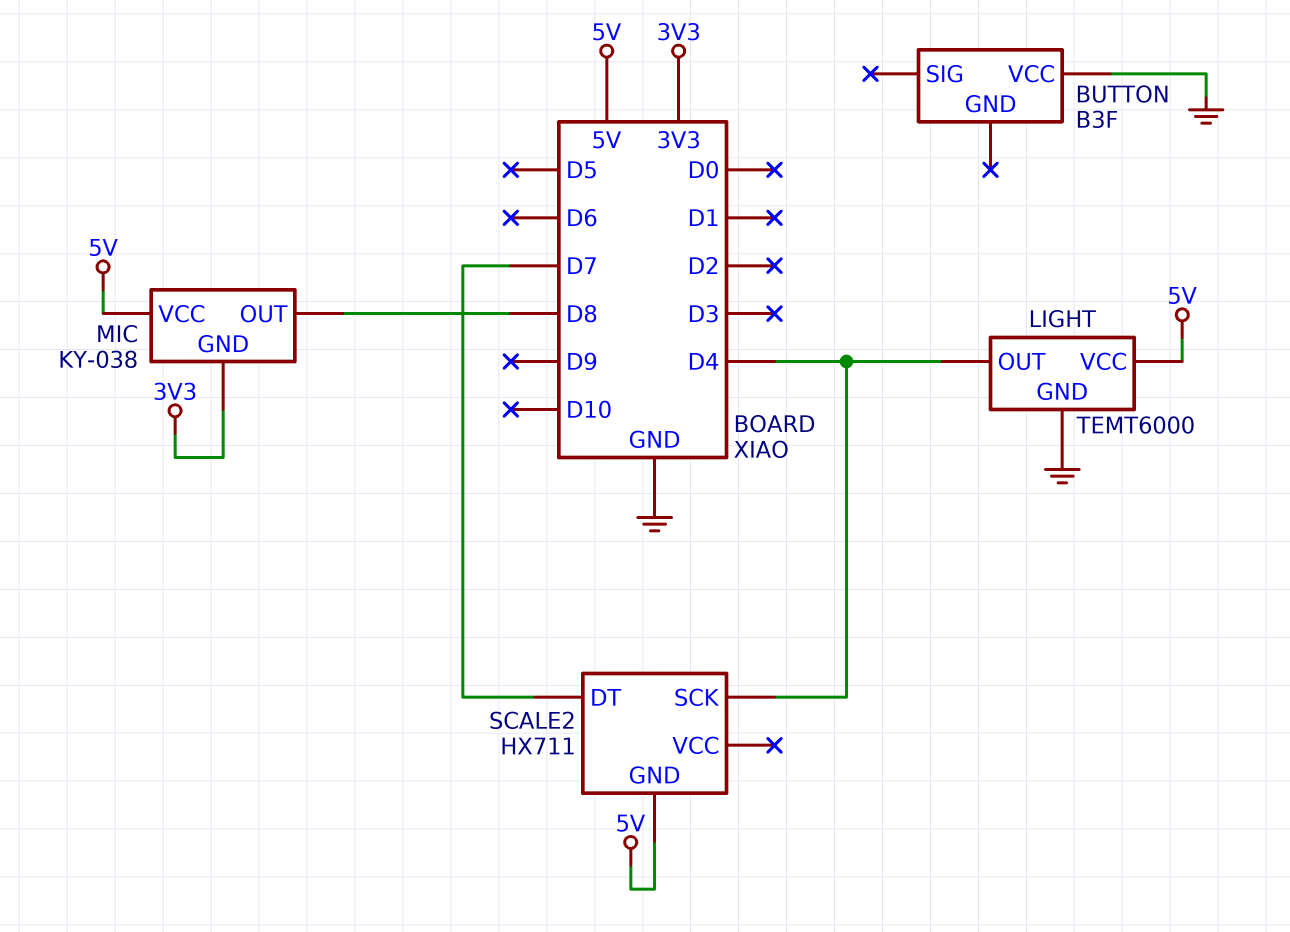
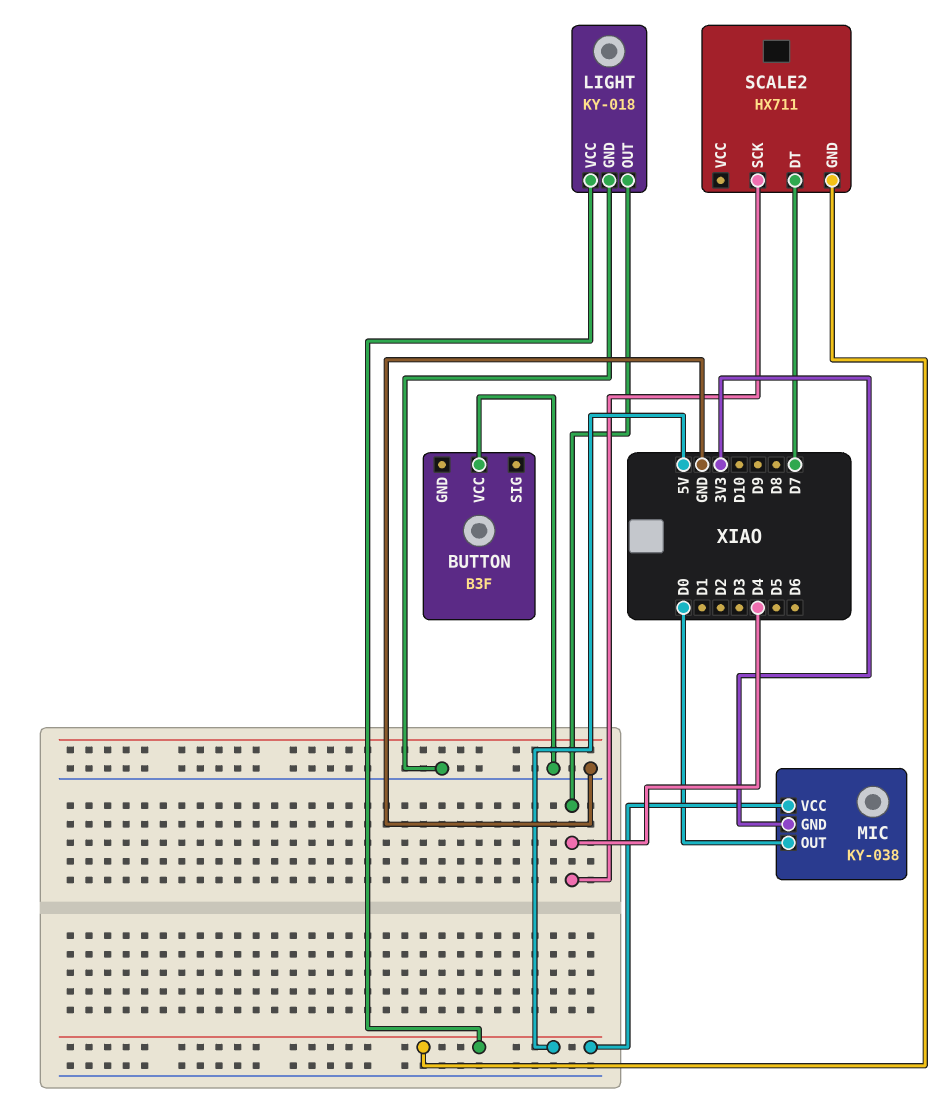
LIGHT: TEMT6000 -> KY-018
MIC pin OUT: D8 -> D0

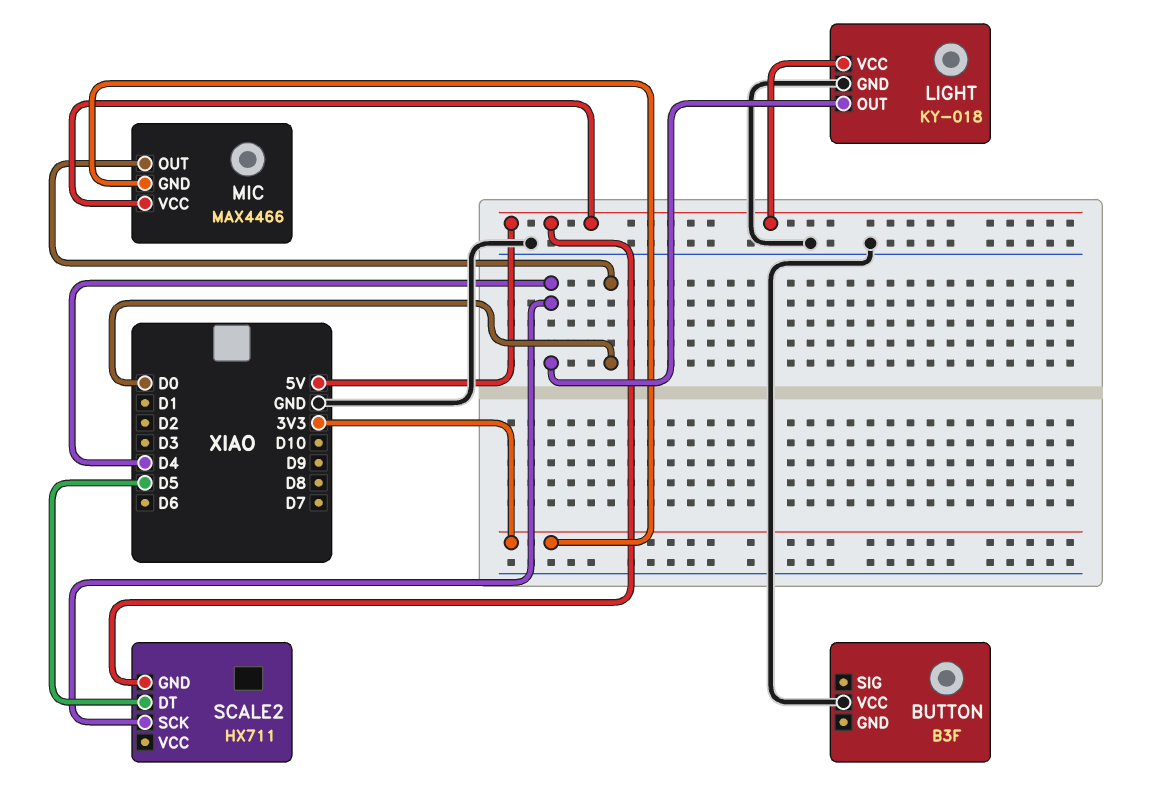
MIC: KY-038 -> MAX4466
SCALE2 pin DT: D7 -> D5

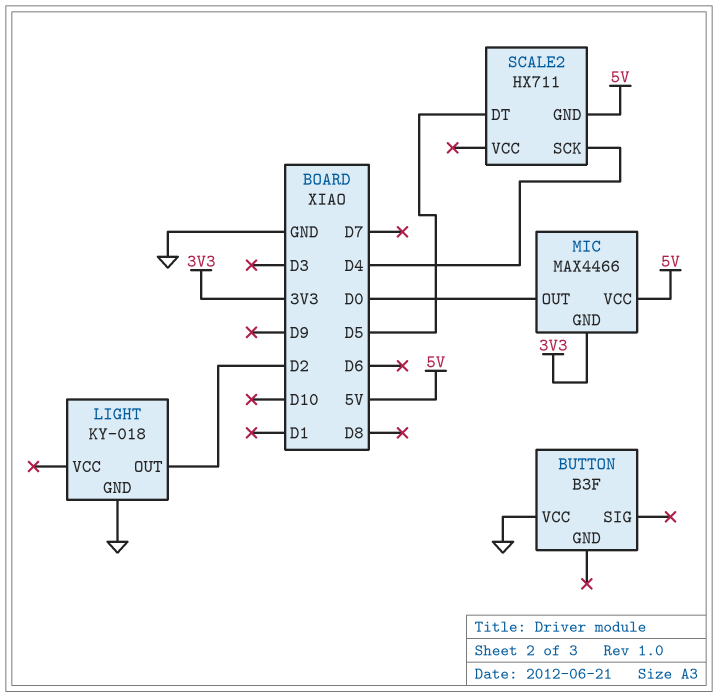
LIGHT pin OUT: D4 -> D2
LIGHT pin VCC: 5V -> none

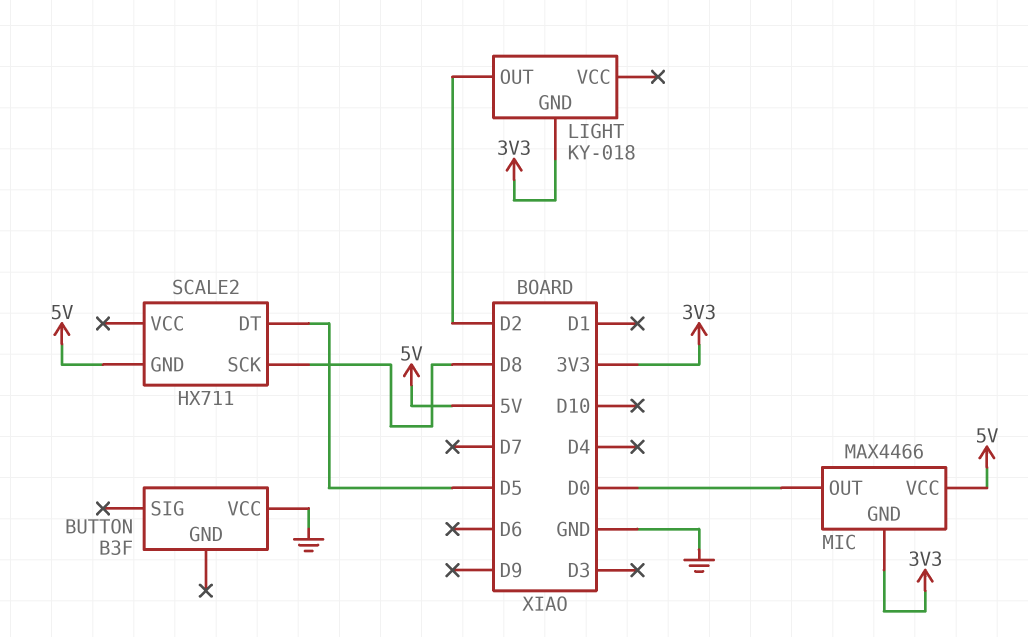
LIGHT pin GND: GND -> 3V3
SCALE2 pin SCK: D4 -> D8

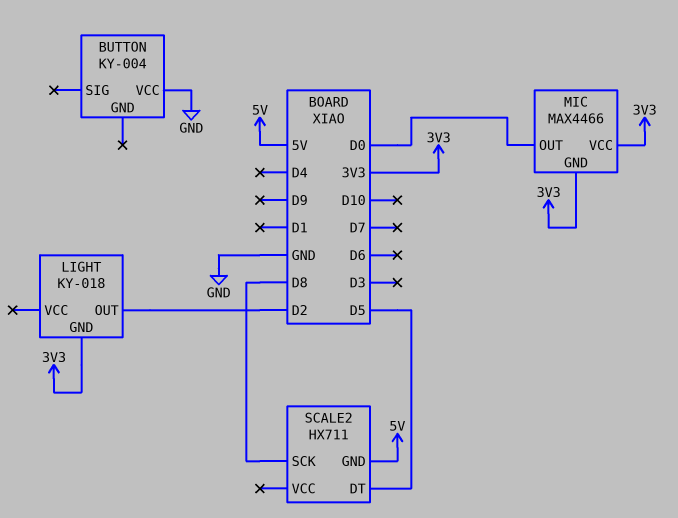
BUTTON: B3F -> KY-004
MIC pin VCC: 5V -> 3V3

